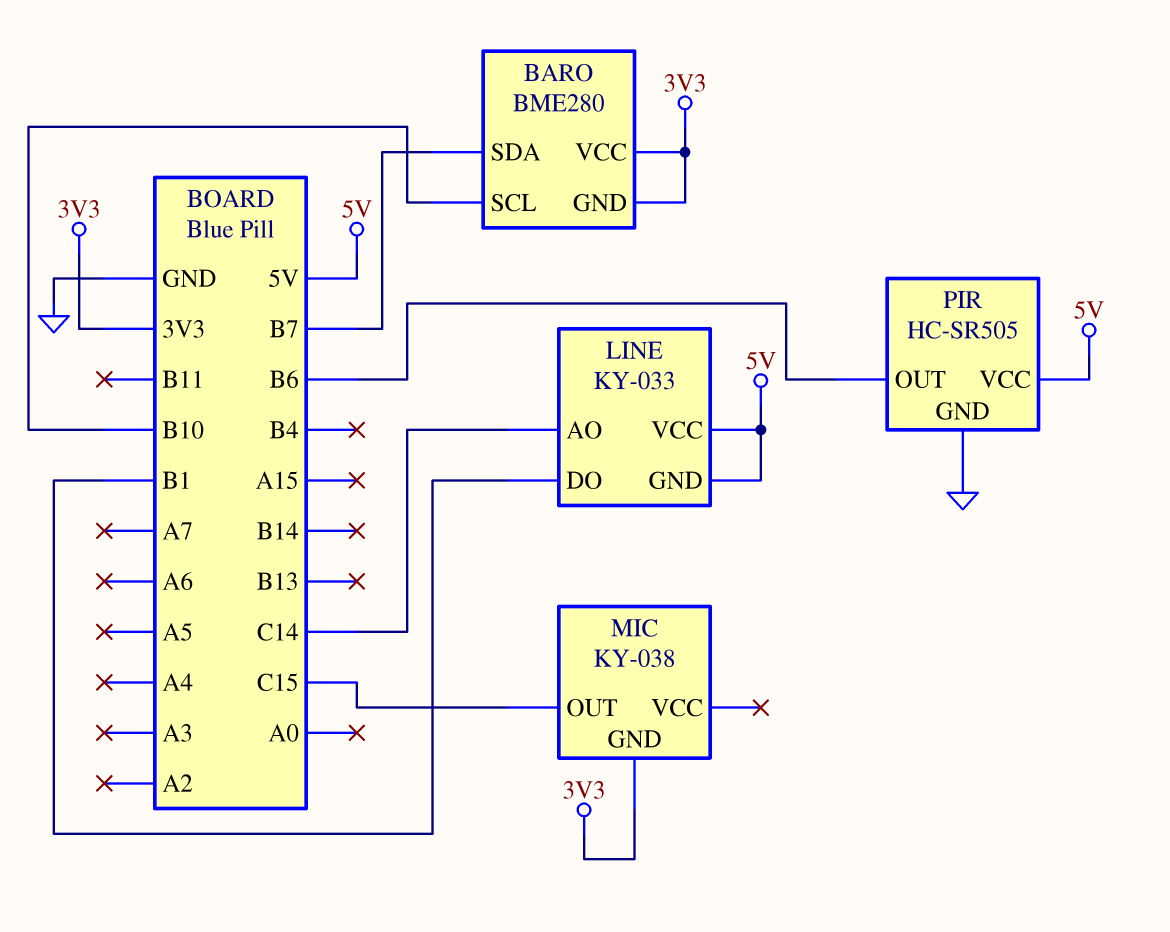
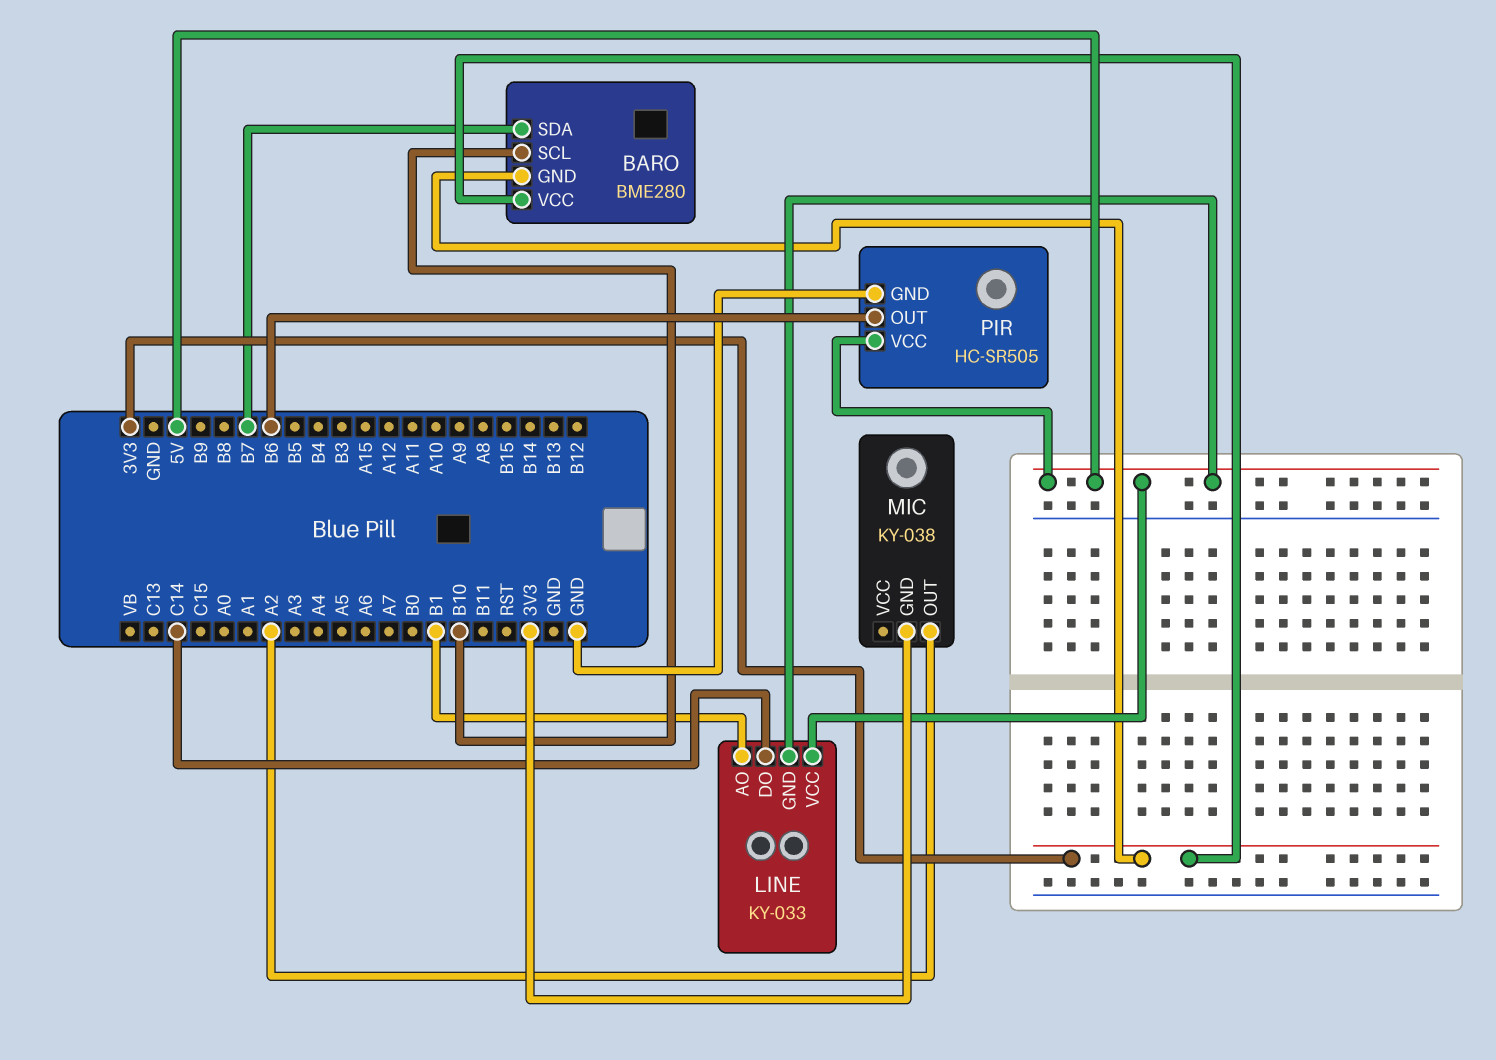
LINE pin AO: C14 -> B1
LINE pin DO: B1 -> C14
MIC pin OUT: C15 -> A2

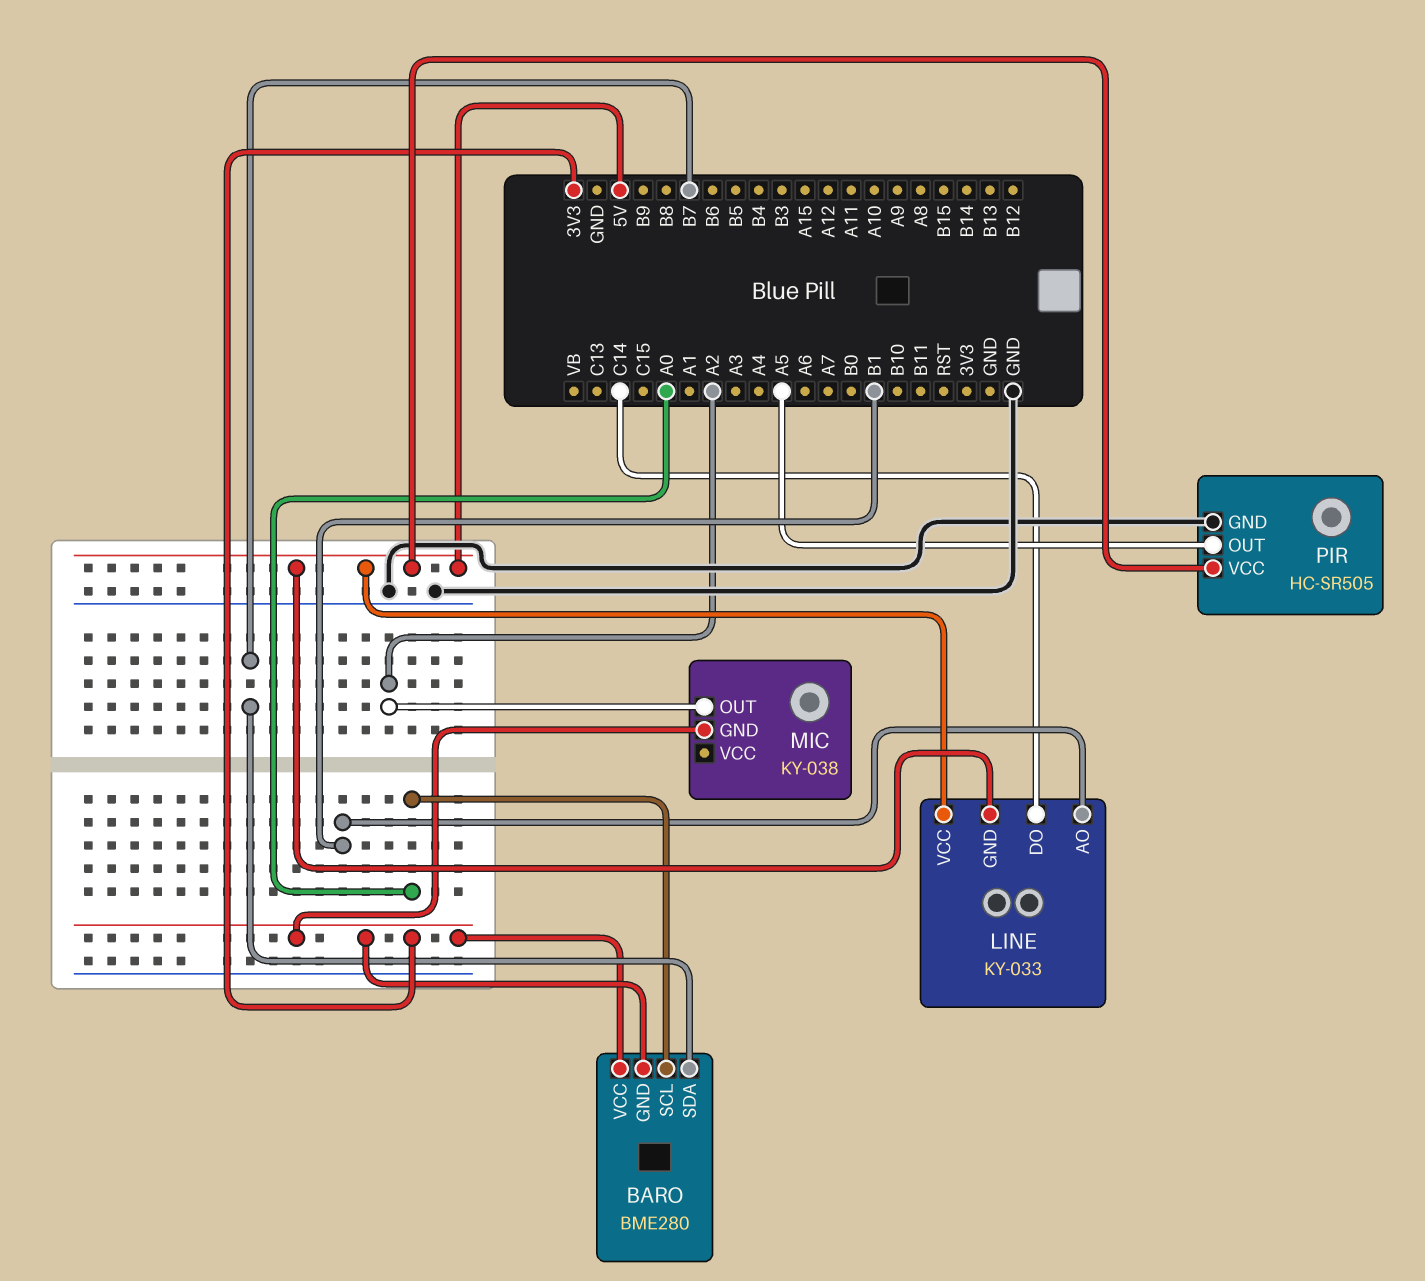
BARO pin SCL: B10 -> A0
PIR pin OUT: B6 -> A5

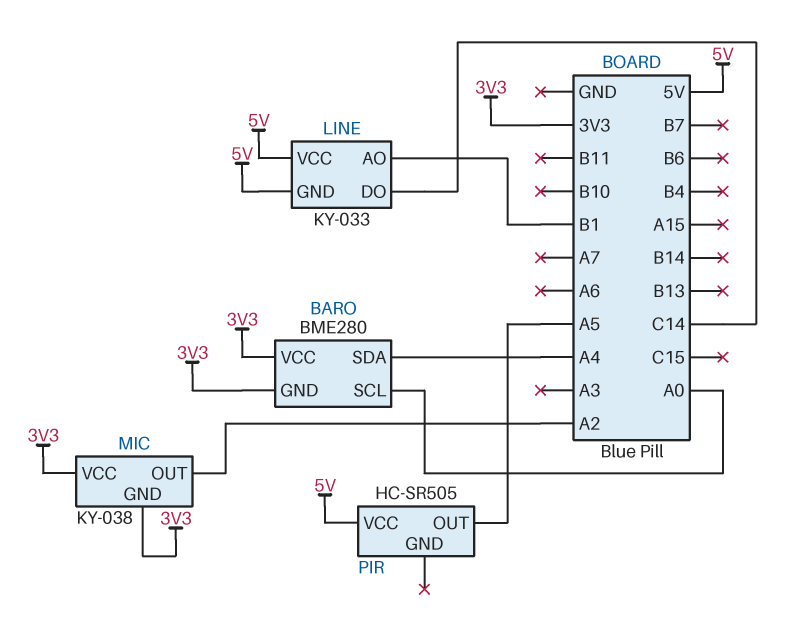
BARO pin SDA: B7 -> A4
MIC pin VCC: none -> 3V3
PIR pin GND: GND -> none

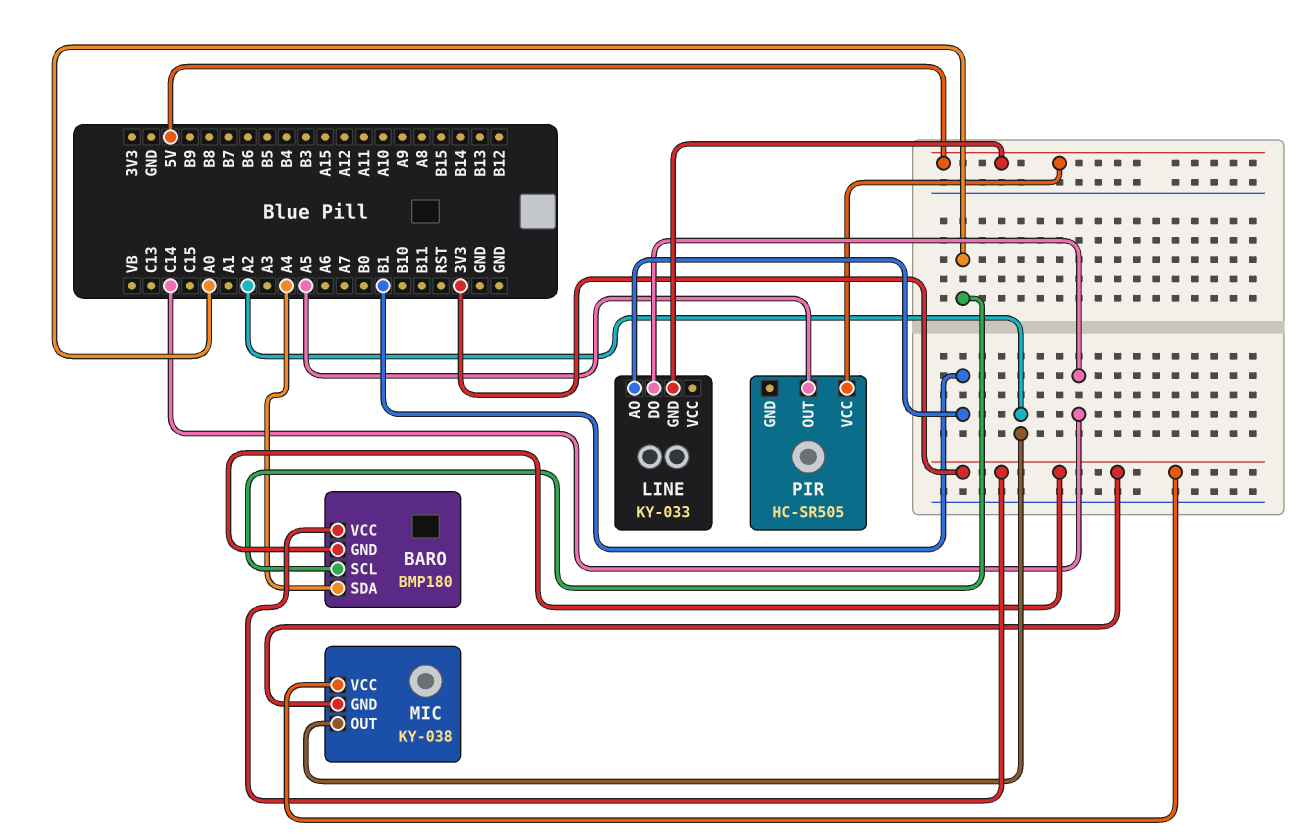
BARO: BME280 -> BMP180
LINE pin VCC: 5V -> none

